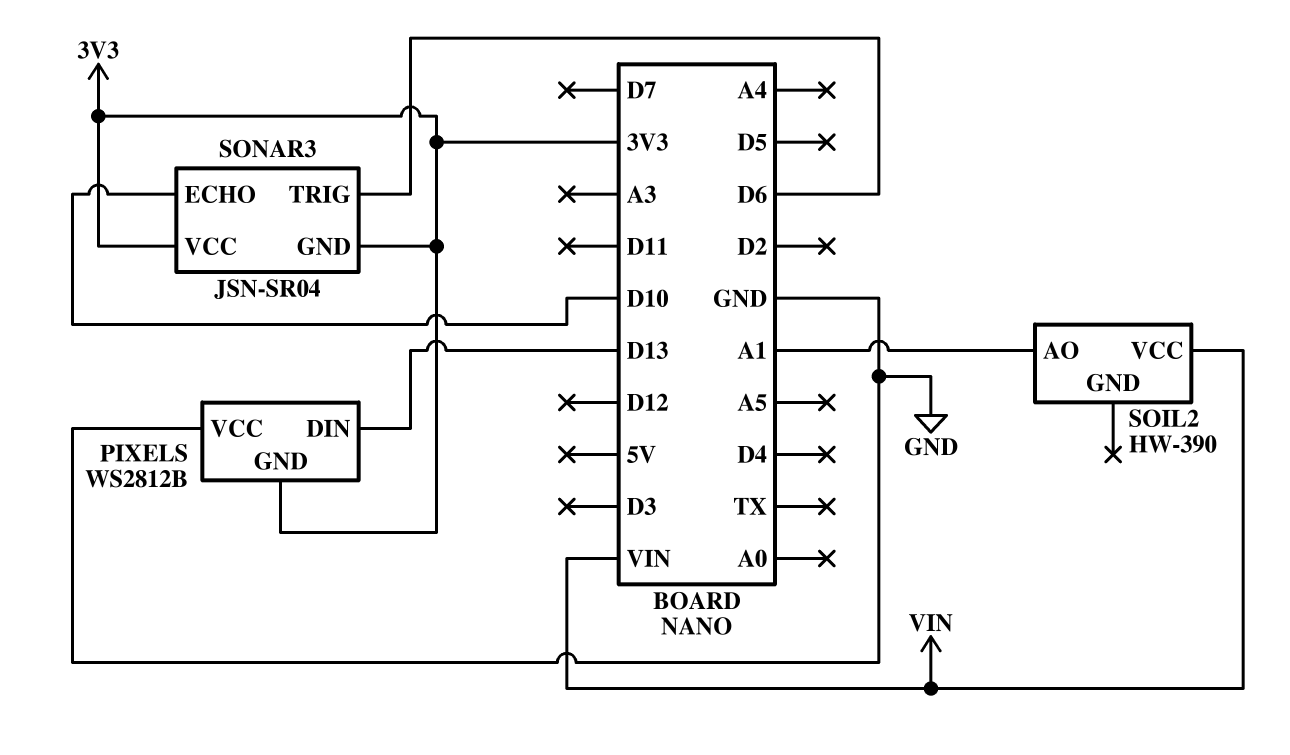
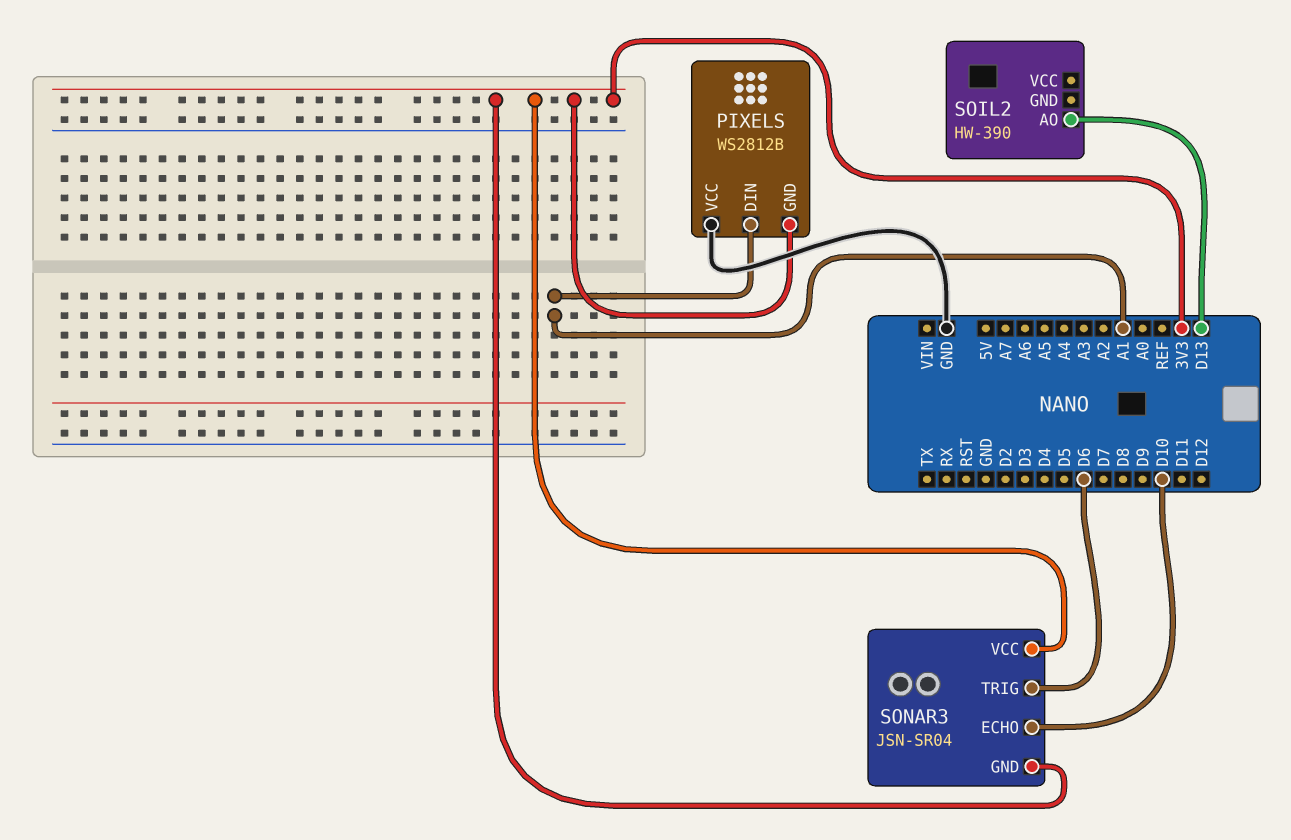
PIXELS pin DIN: D13 -> A1
SOIL2 pin AO: A1 -> D13
SOIL2 pin VCC: VIN -> none

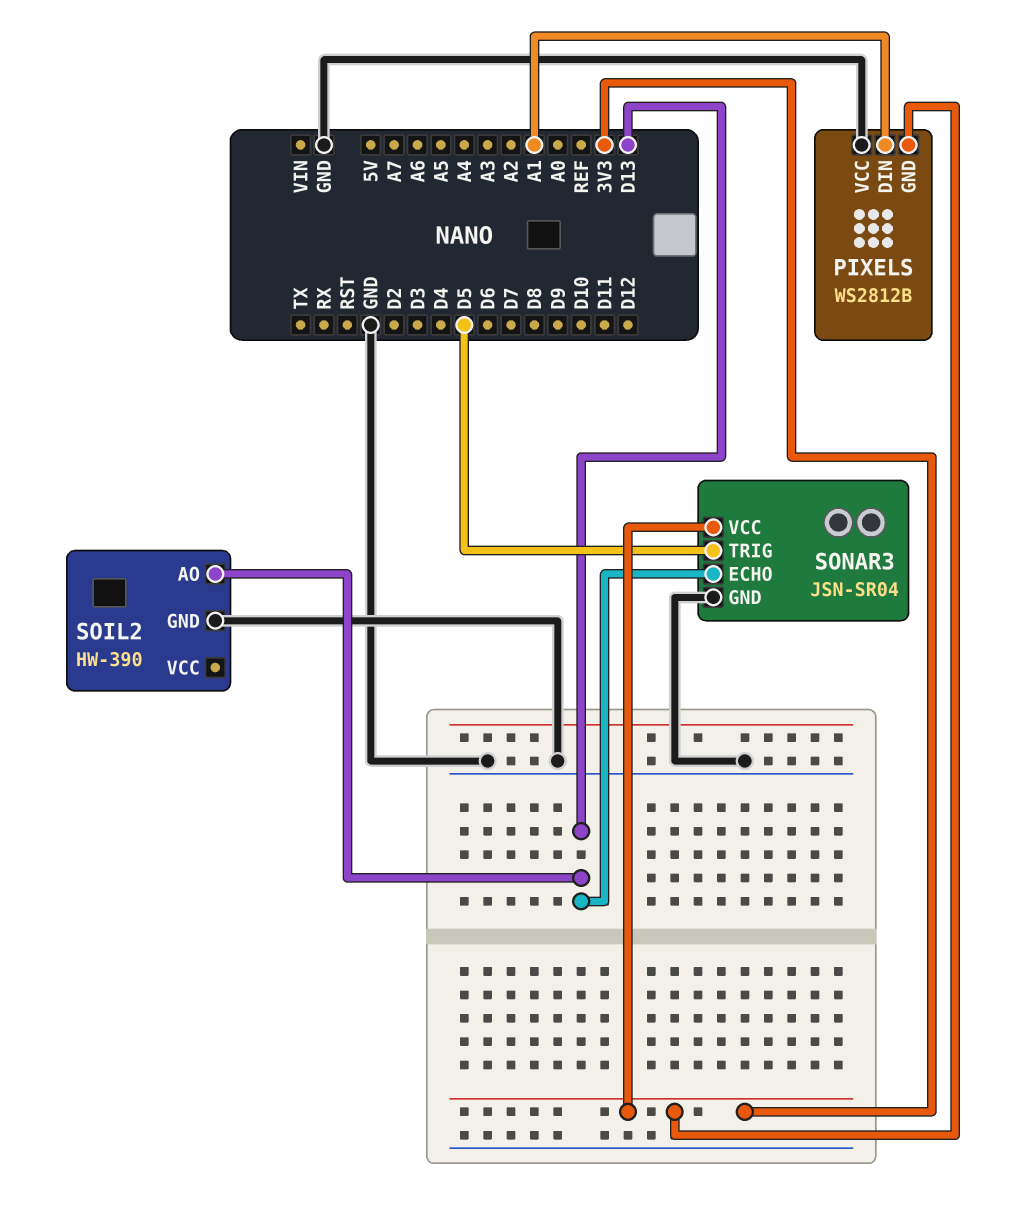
SOIL2 pin GND: none -> GND
SONAR3 pin ECHO: D10 -> D13
SONAR3 pin GND: 3V3 -> GND
SONAR3 pin TRIG: D6 -> D5

